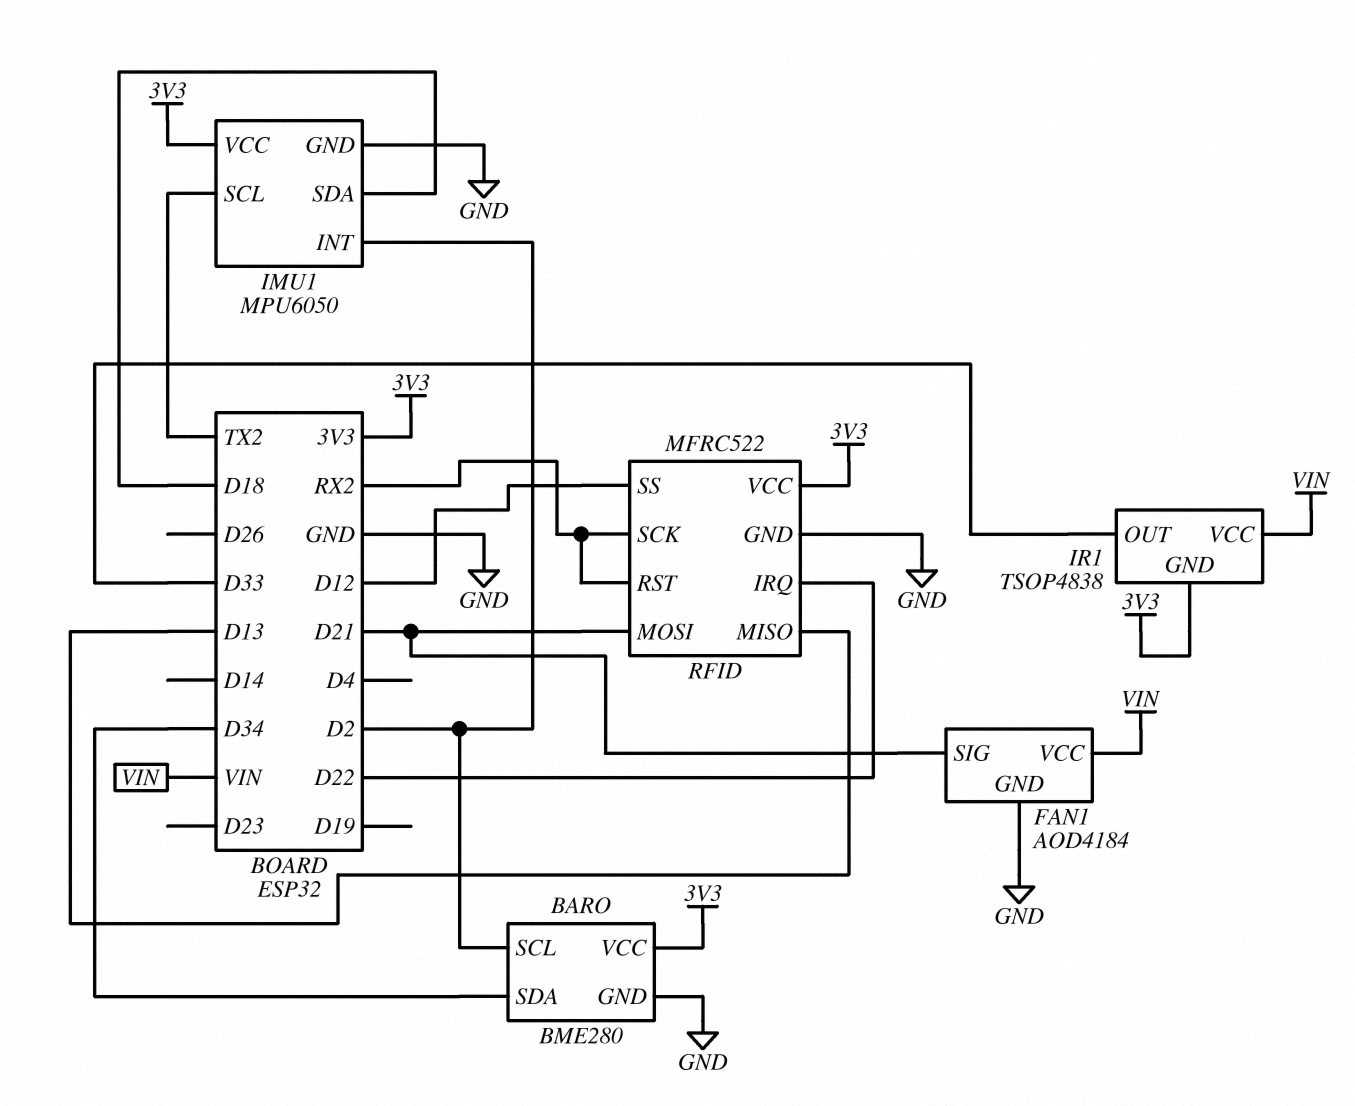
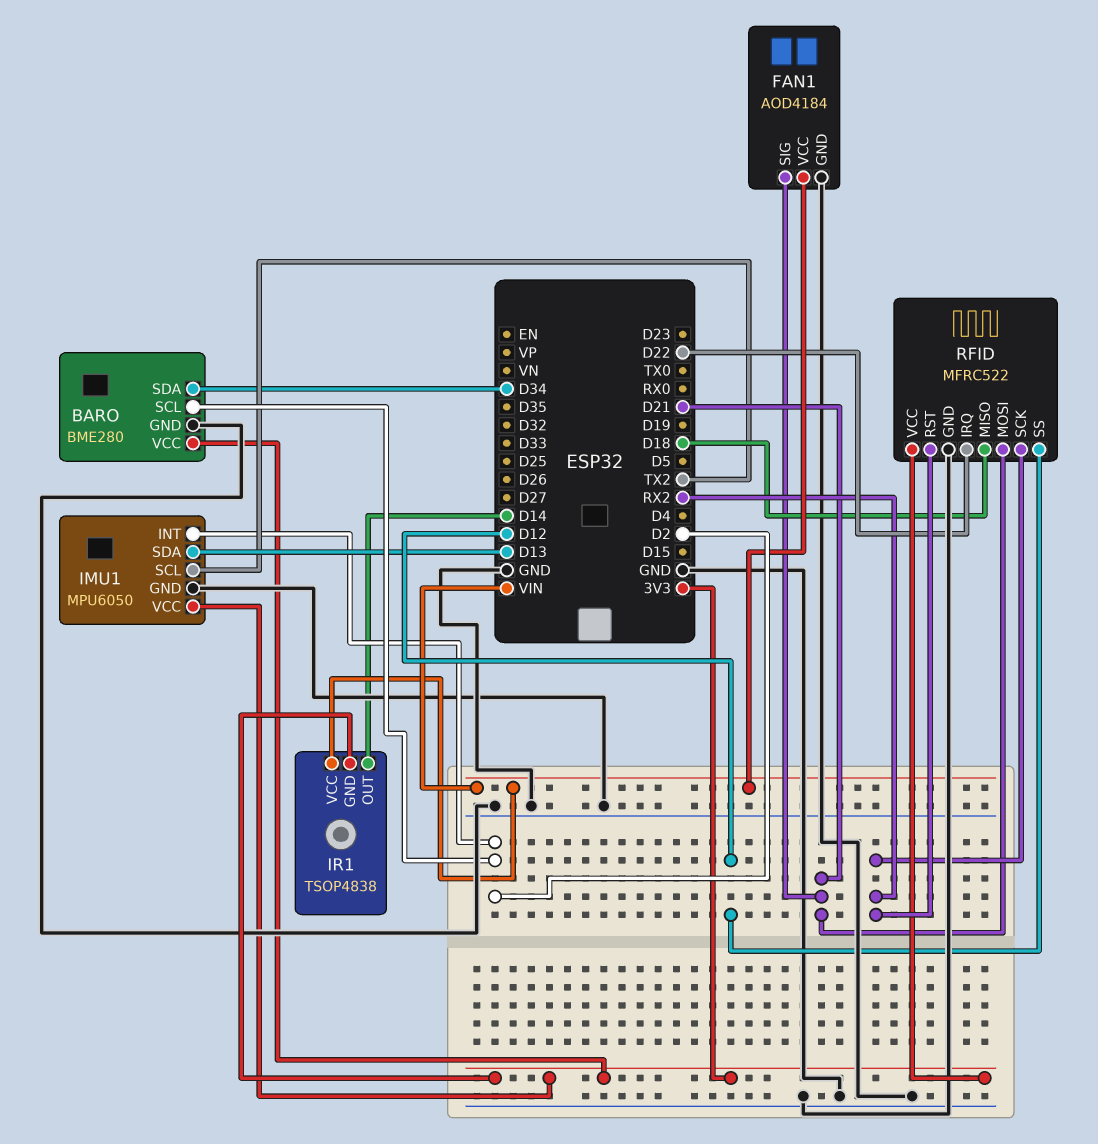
IMU1 pin SDA: D18 -> D13
IR1 pin OUT: D33 -> D14
RFID pin MISO: D13 -> D18

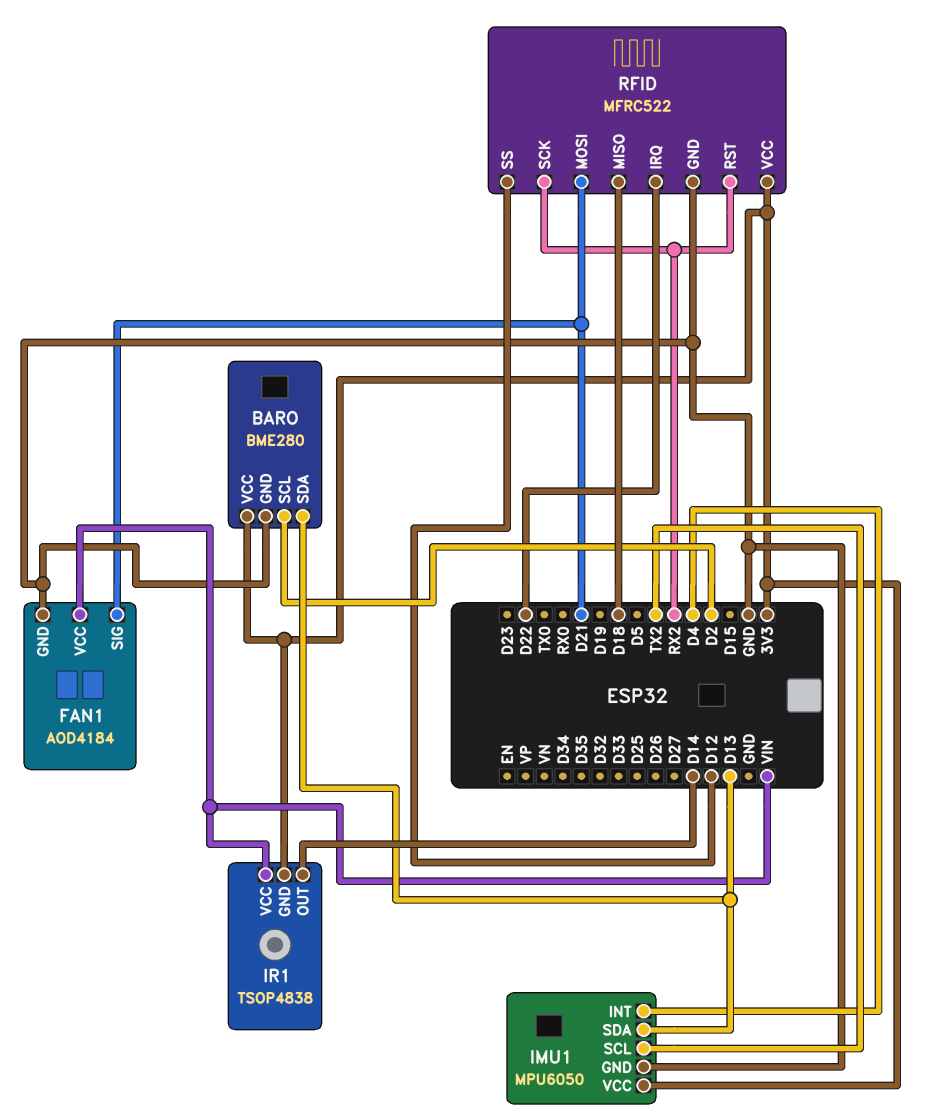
BARO pin SDA: D34 -> D13
IMU1 pin INT: D2 -> D4

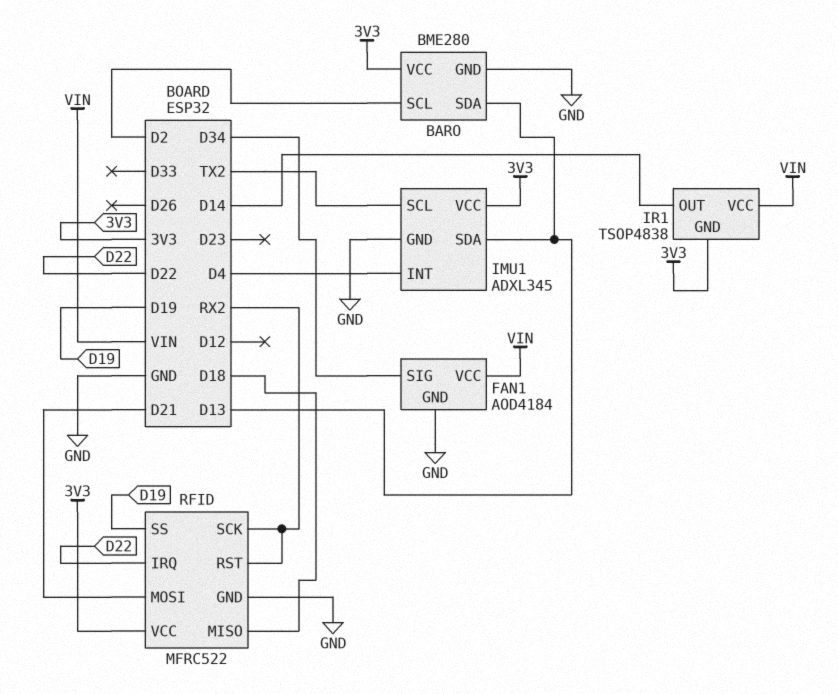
FAN1 pin SIG: D21 -> D34
IMU1: MPU6050 -> ADXL345
RFID pin SS: D12 -> D19

